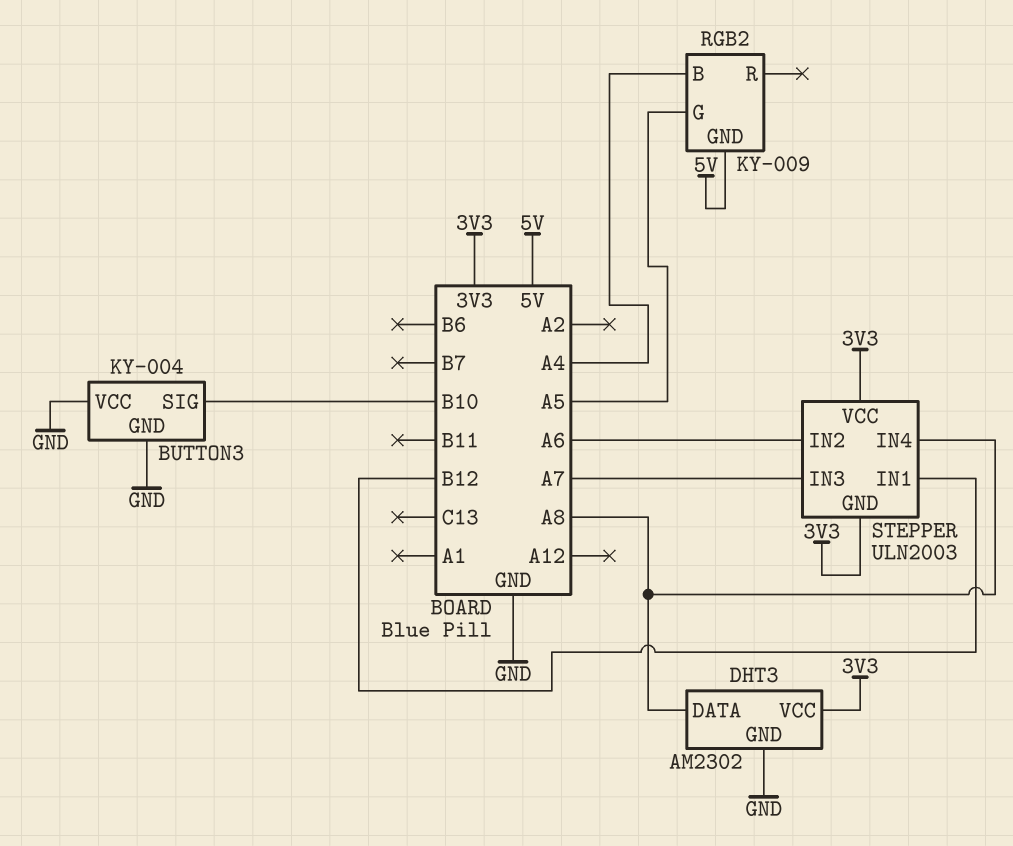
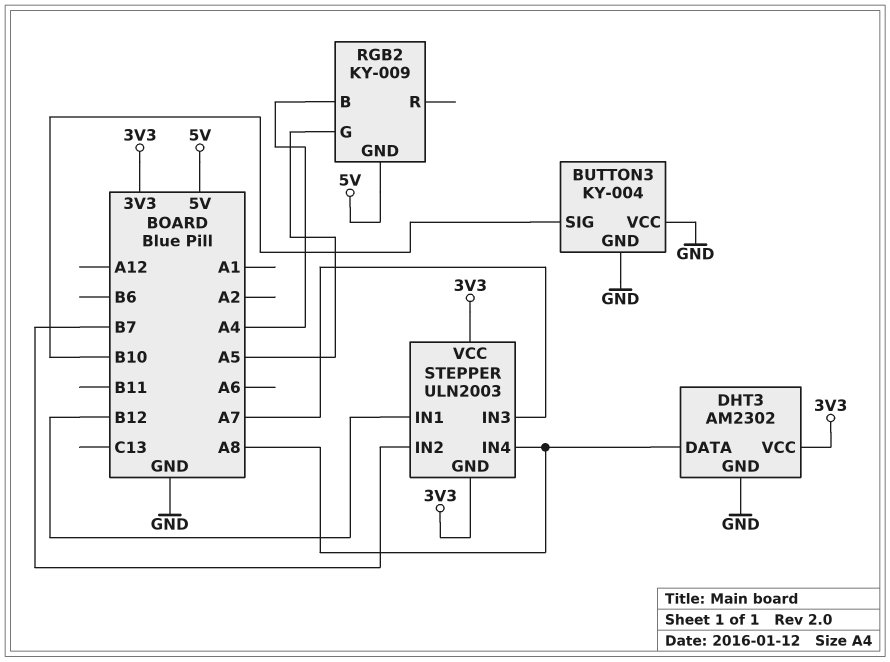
STEPPER pin IN2: A6 -> B7

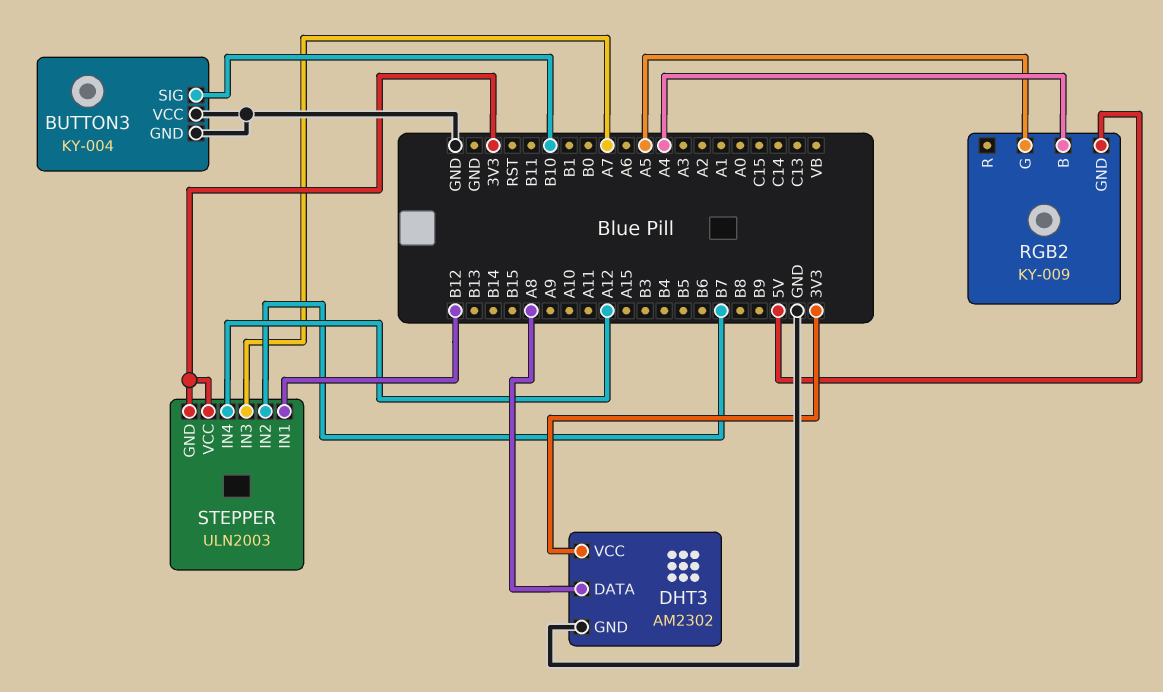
STEPPER pin IN4: A8 -> A12

